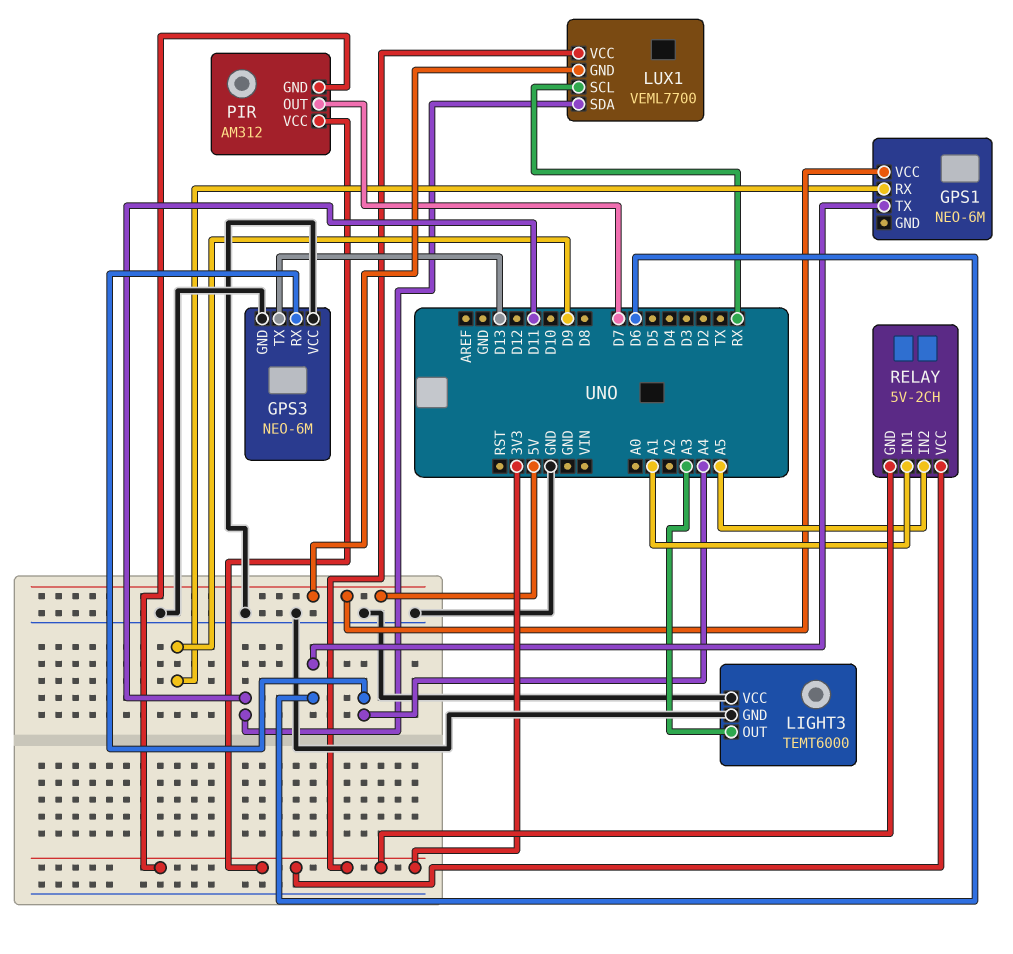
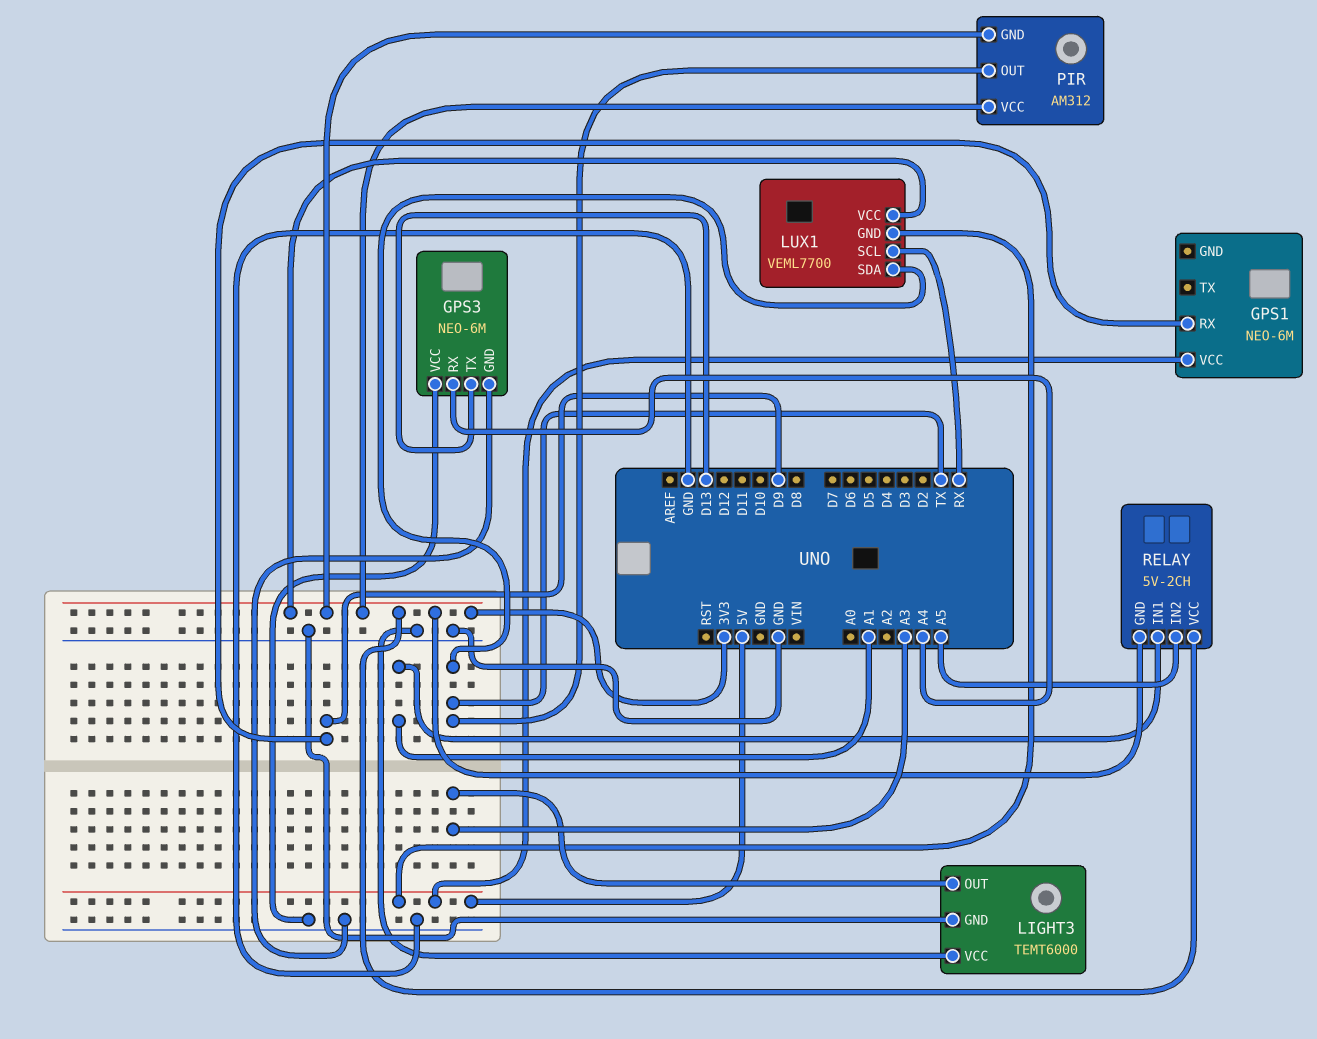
GPS1 pin TX: D6 -> none
LUX1 pin SDA: D11 -> TX
PIR pin OUT: D7 -> TX

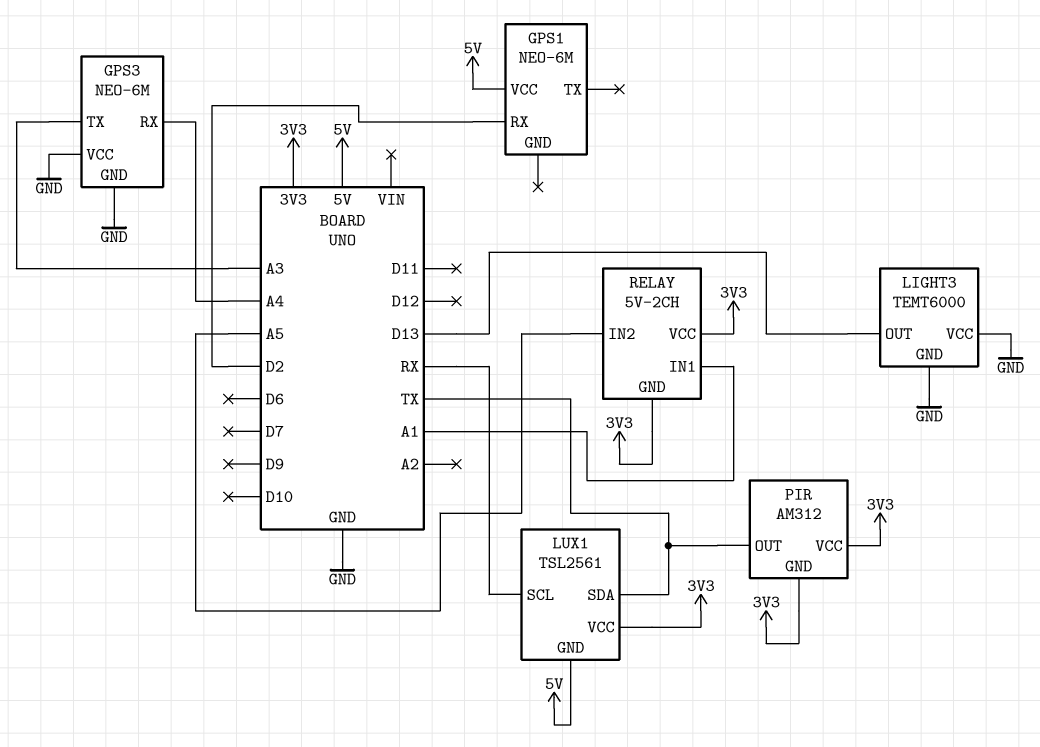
GPS1 pin RX: D9 -> D2
GPS3 pin TX: D13 -> A3
LIGHT3 pin OUT: A3 -> D13
LUX1: VEML7700 -> TSL2561

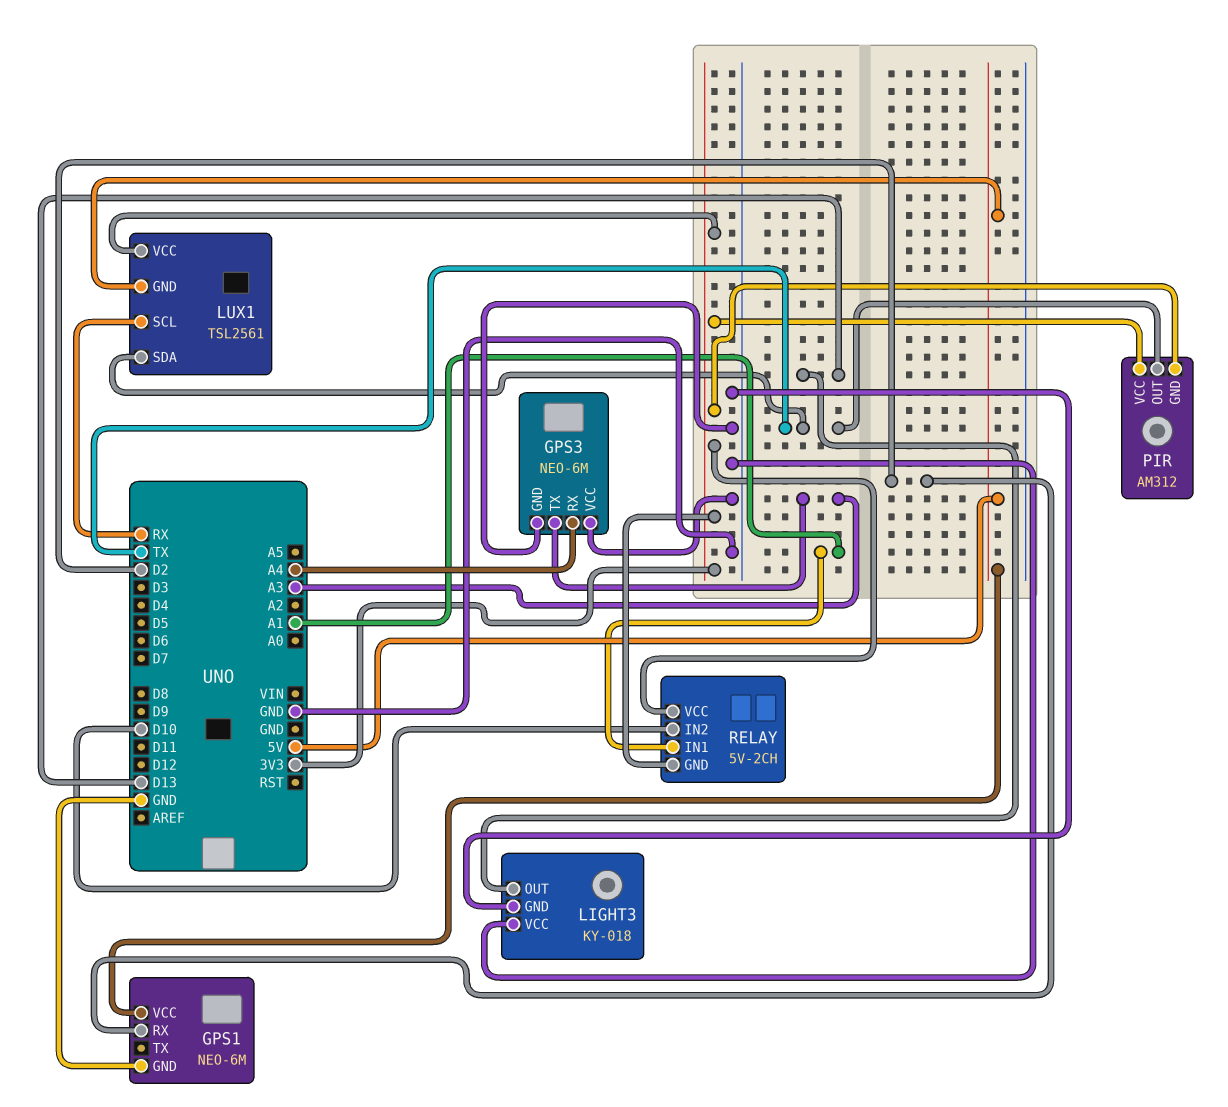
GPS1 pin GND: none -> GND
LIGHT3: TEMT6000 -> KY-018
RELAY pin IN2: A5 -> D10

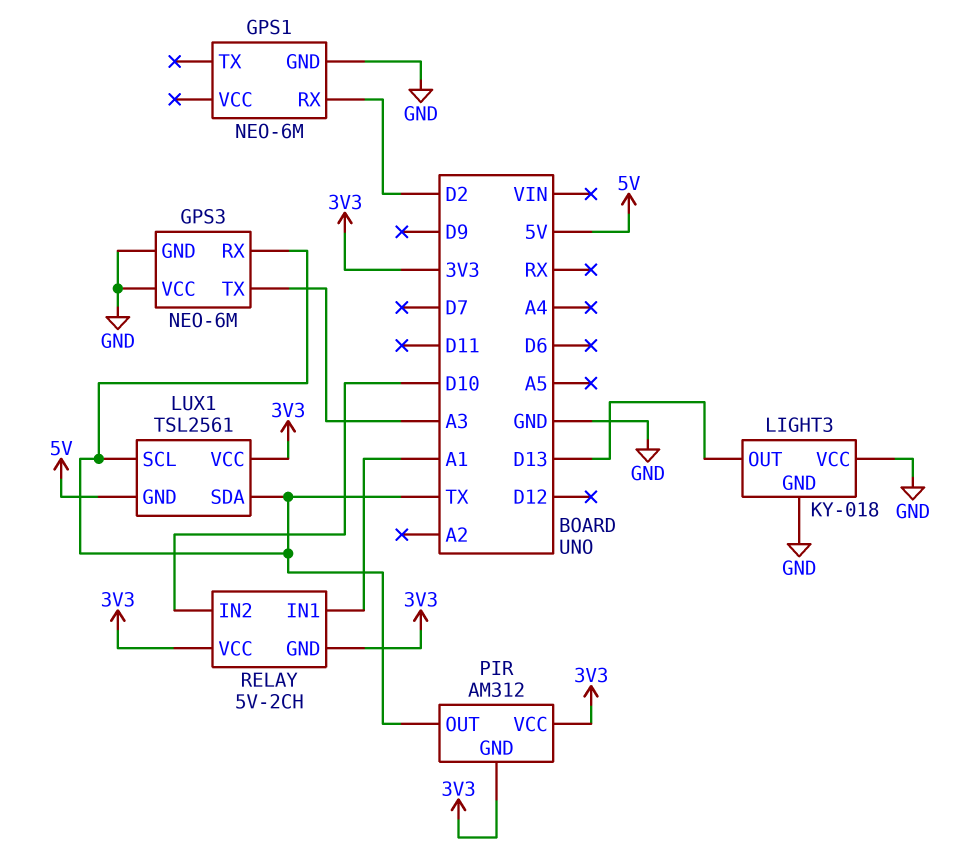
GPS1 pin VCC: 5V -> none
GPS3 pin RX: A4 -> TX
LUX1 pin SCL: RX -> TX

